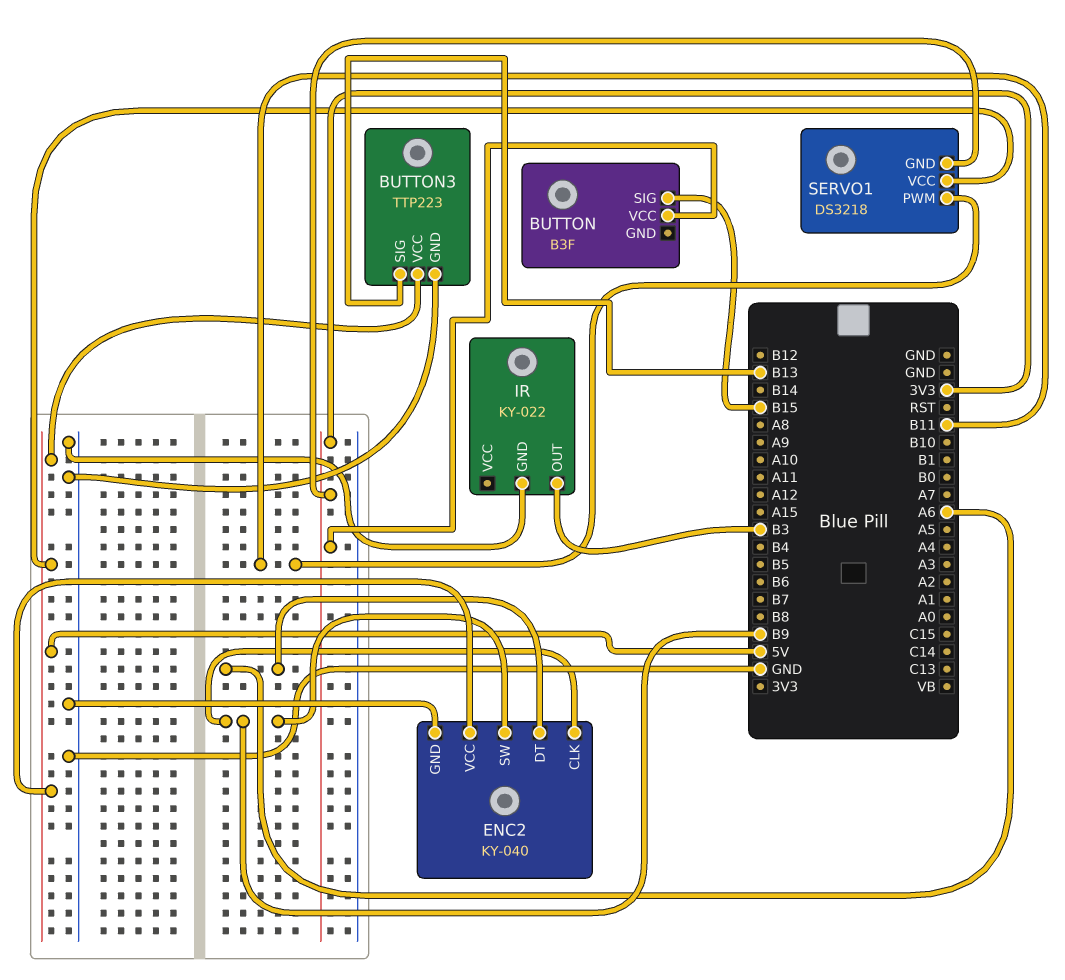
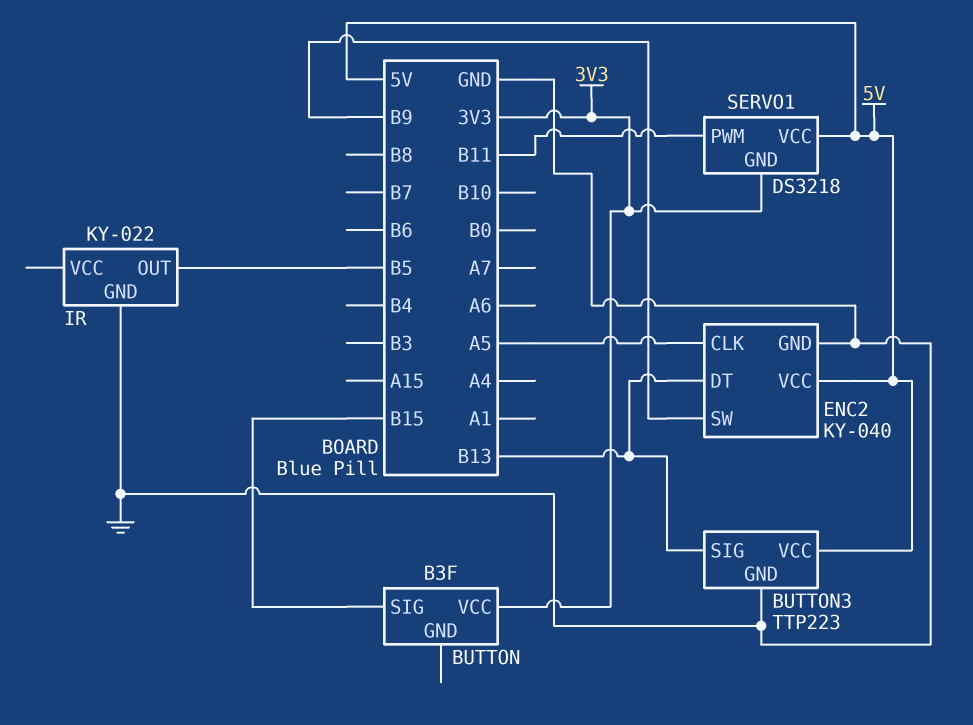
ENC2 pin CLK: B9 -> A5
ENC2 pin DT: A6 -> B13
IR pin OUT: B3 -> B5

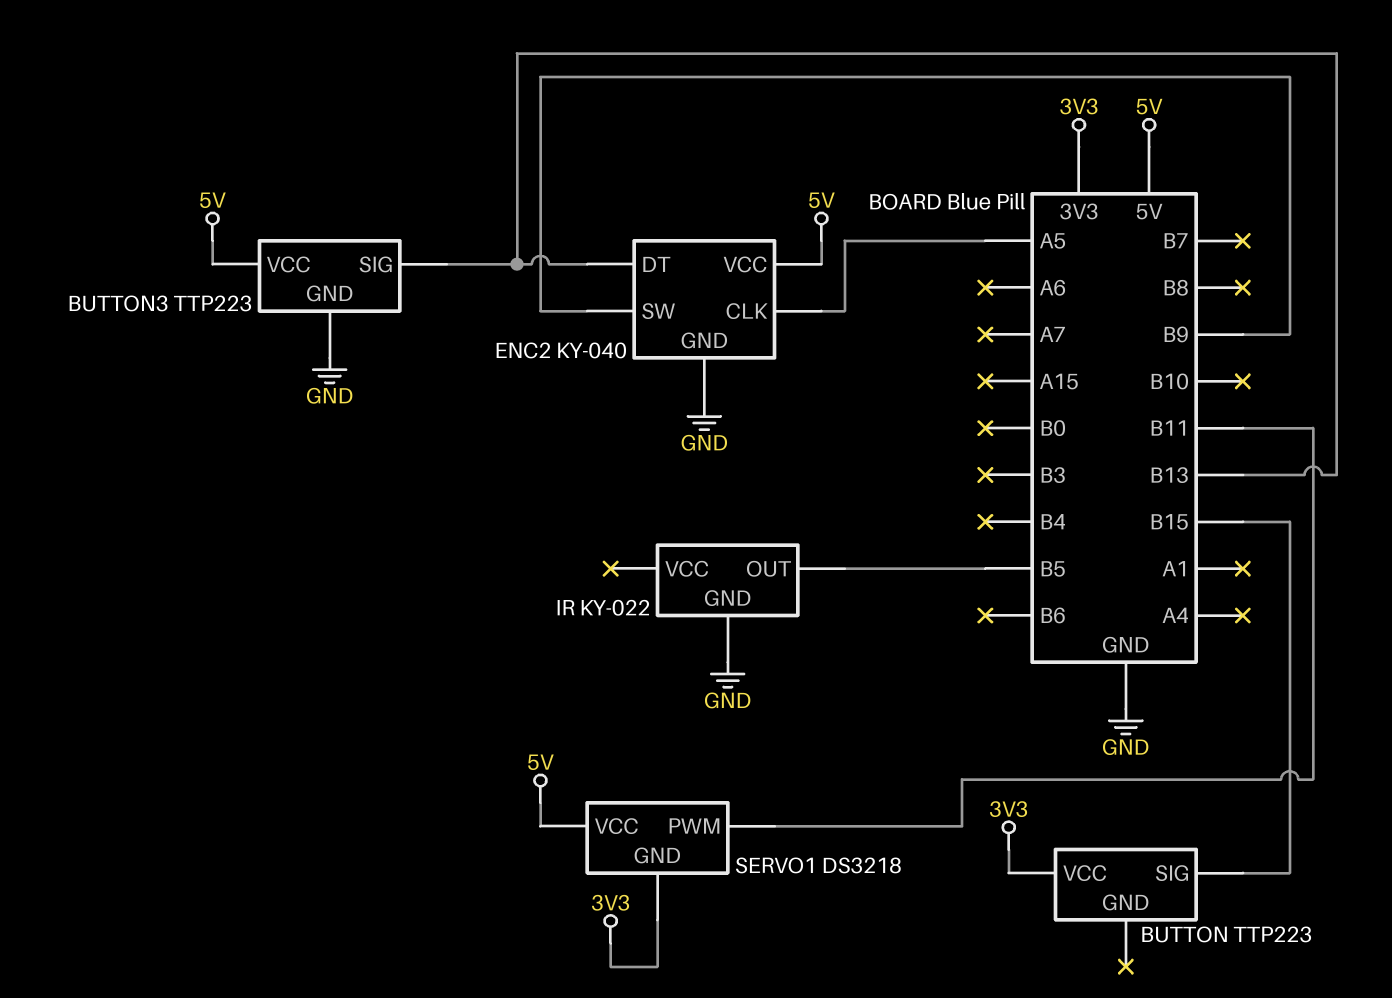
BUTTON: B3F -> TTP223

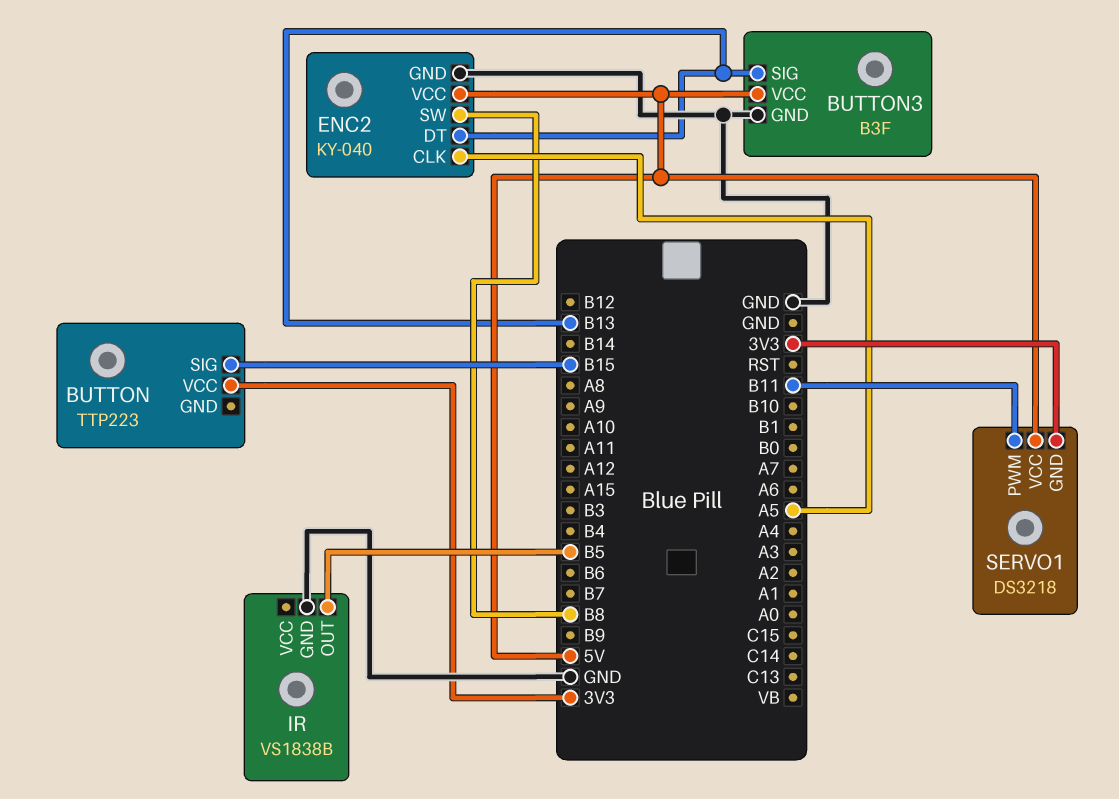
BUTTON3: TTP223 -> B3F
ENC2 pin SW: B9 -> B8
IR: KY-022 -> VS1838B

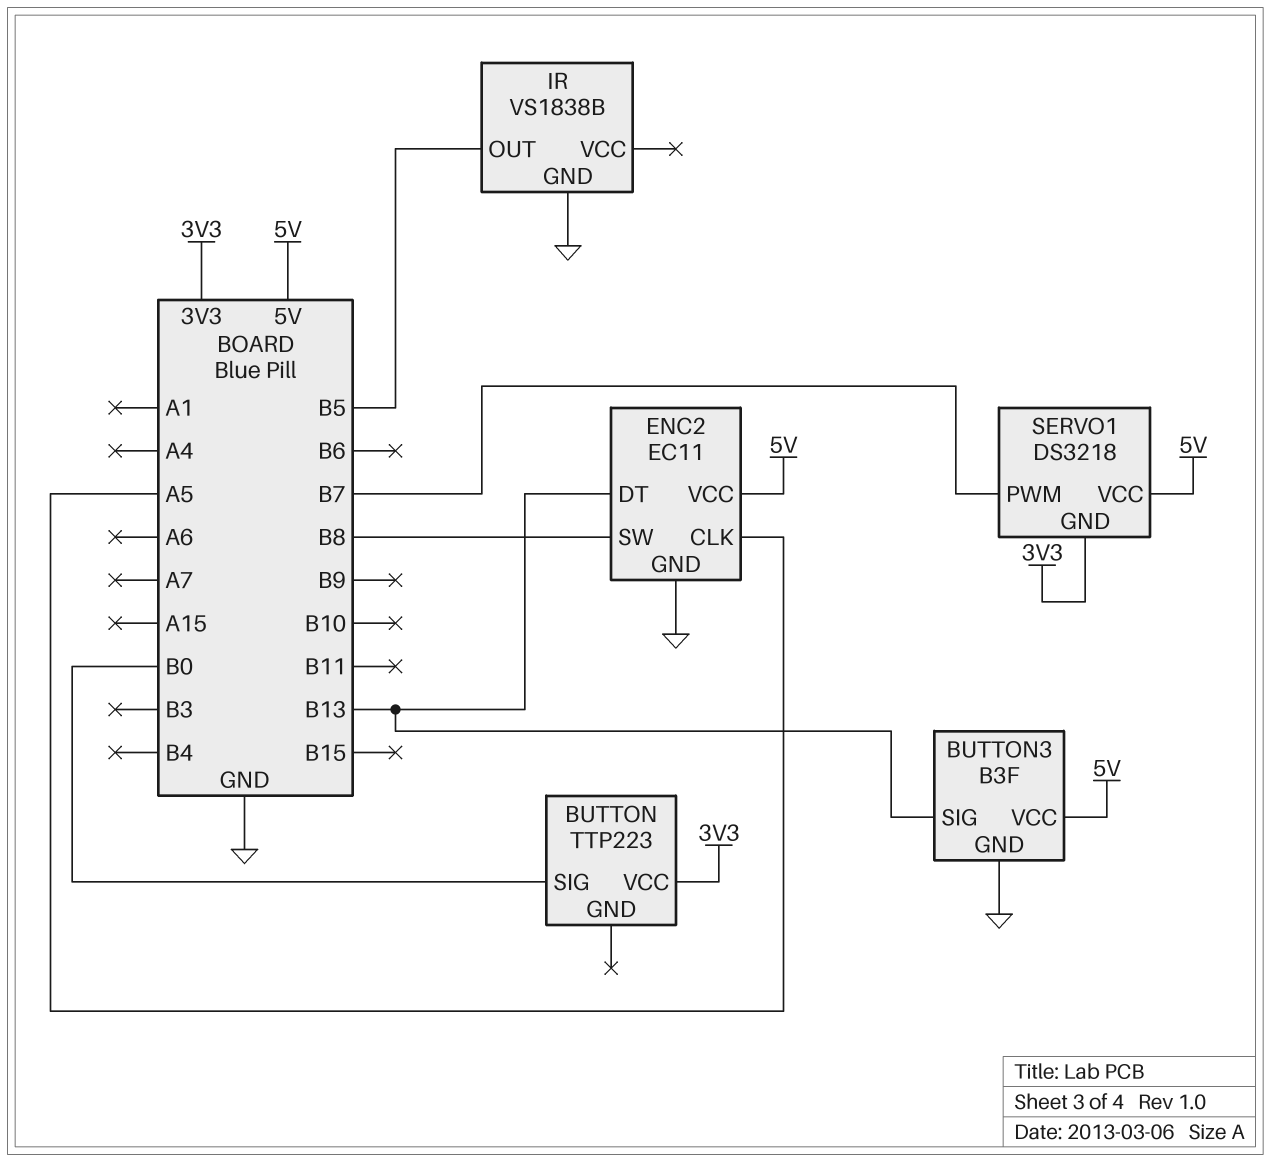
BUTTON pin SIG: B15 -> B0
ENC2: KY-040 -> EC11
SERVO1 pin PWM: B11 -> B7

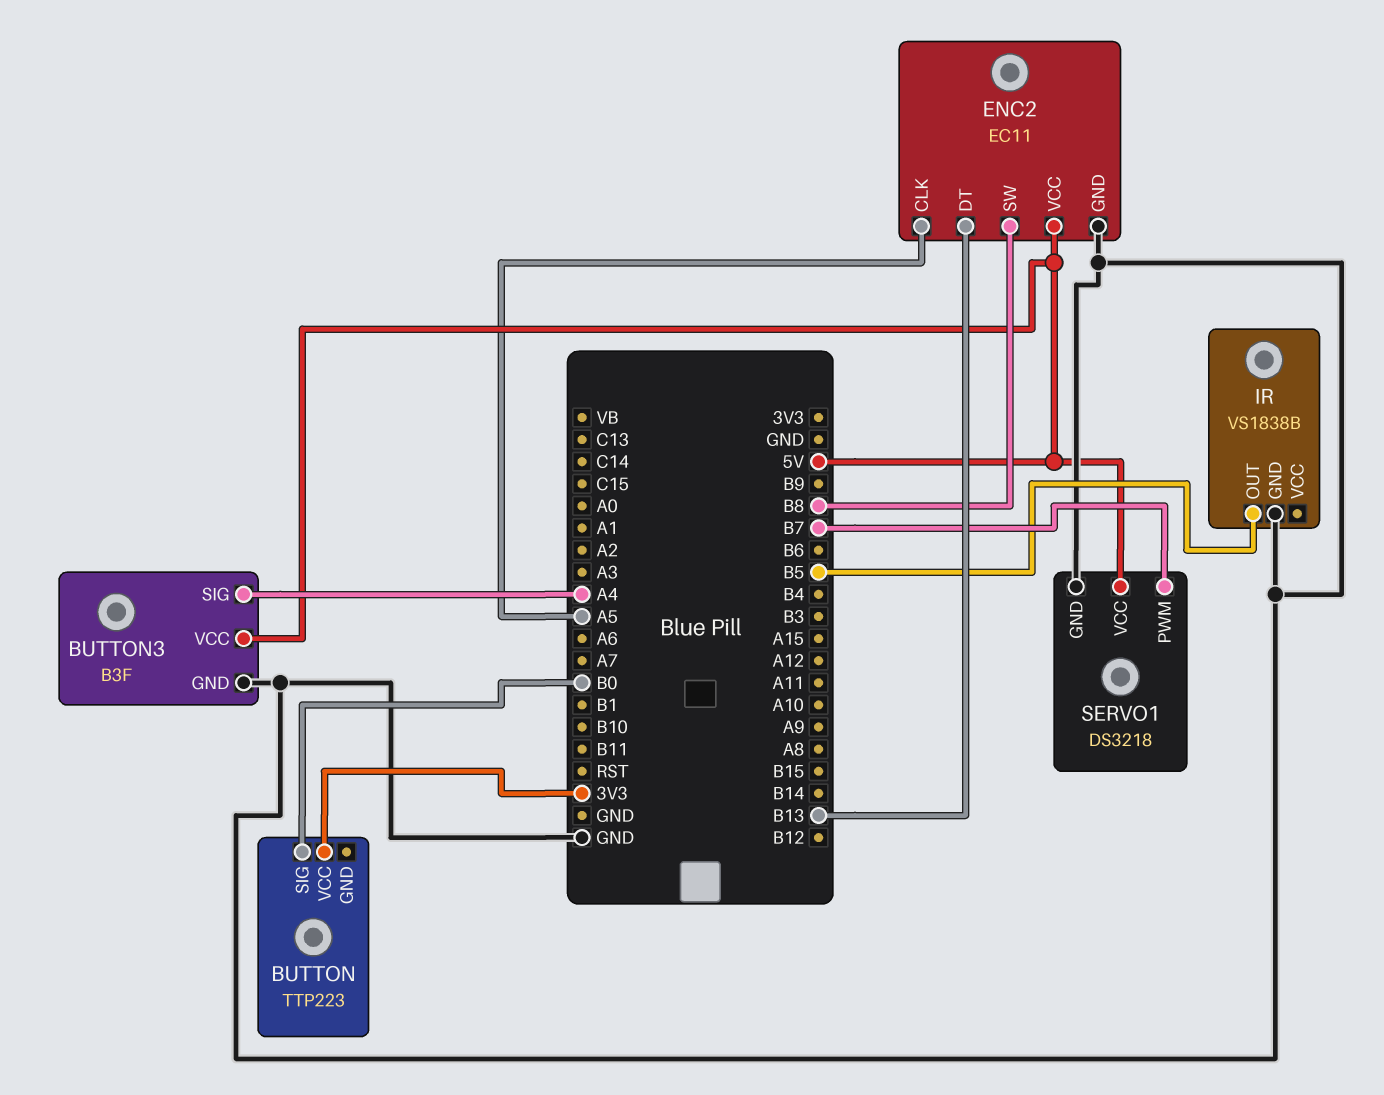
BUTTON3 pin SIG: B13 -> A4
SERVO1 pin GND: 3V3 -> GND

